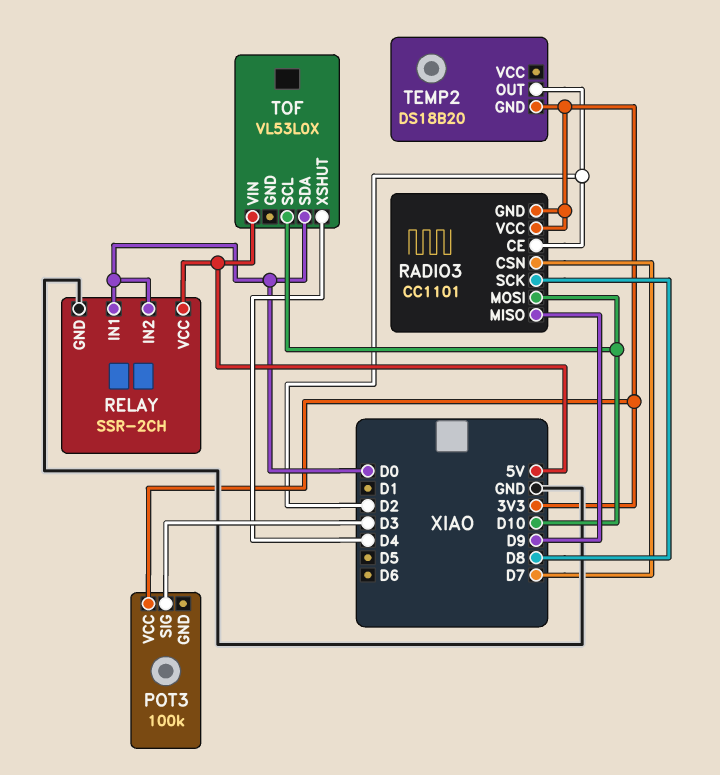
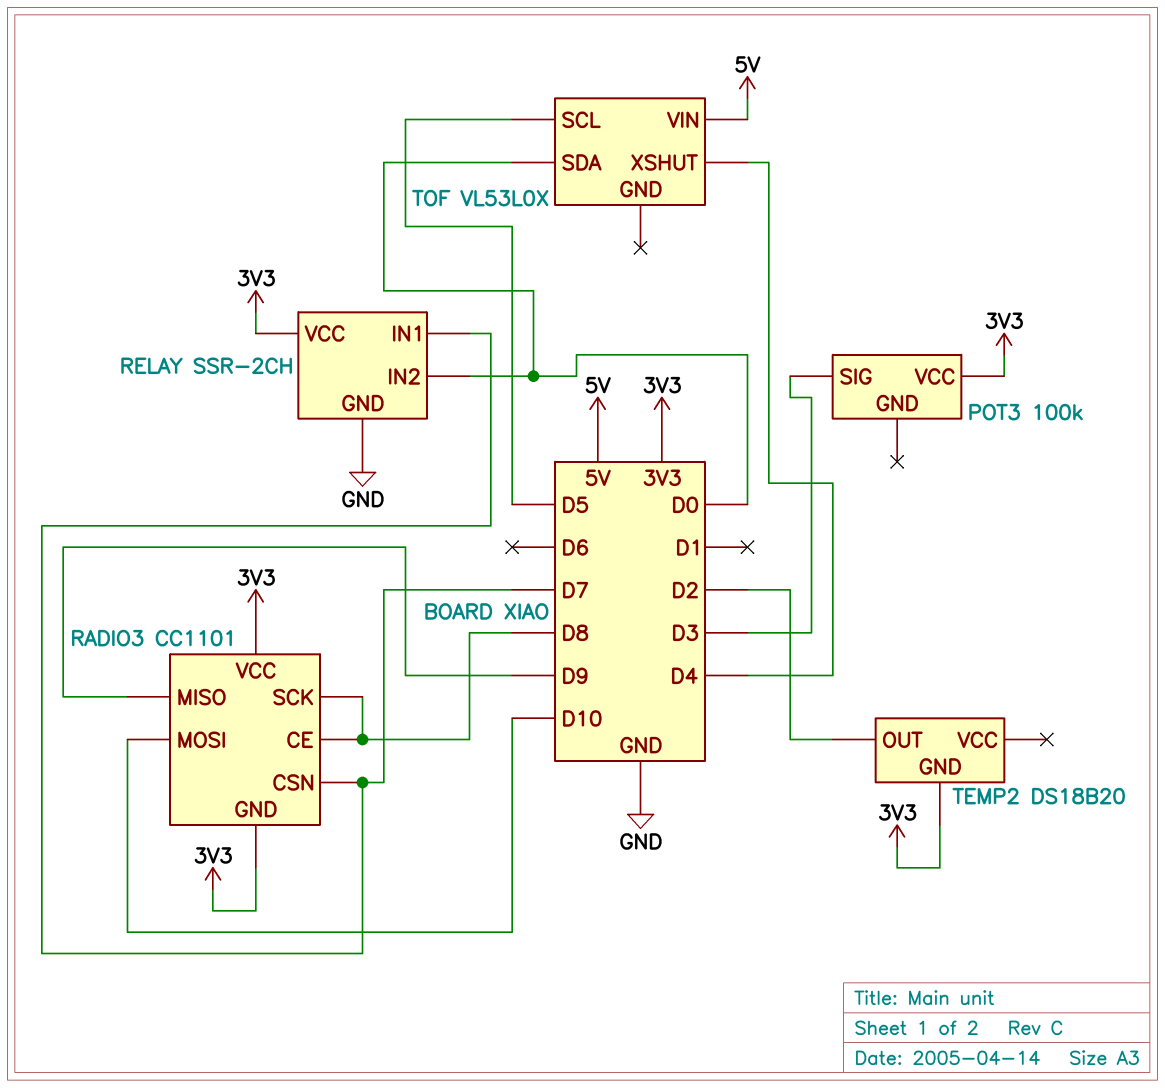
RADIO3 pin CE: D2 -> D8
RELAY pin IN1: D0 -> D7
RELAY pin VCC: 5V -> 3V3
TOF pin SCL: D10 -> D5

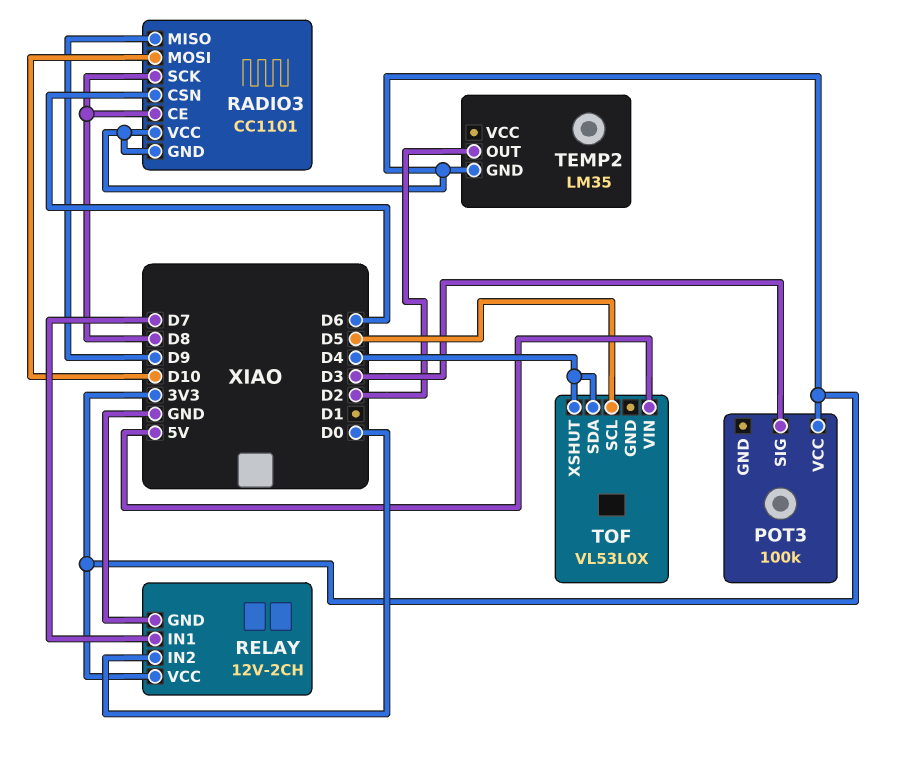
RADIO3 pin CSN: D7 -> D6
RELAY: SSR-2CH -> 12V-2CH
TEMP2: DS18B20 -> LM35
TOF pin SDA: D0 -> D4

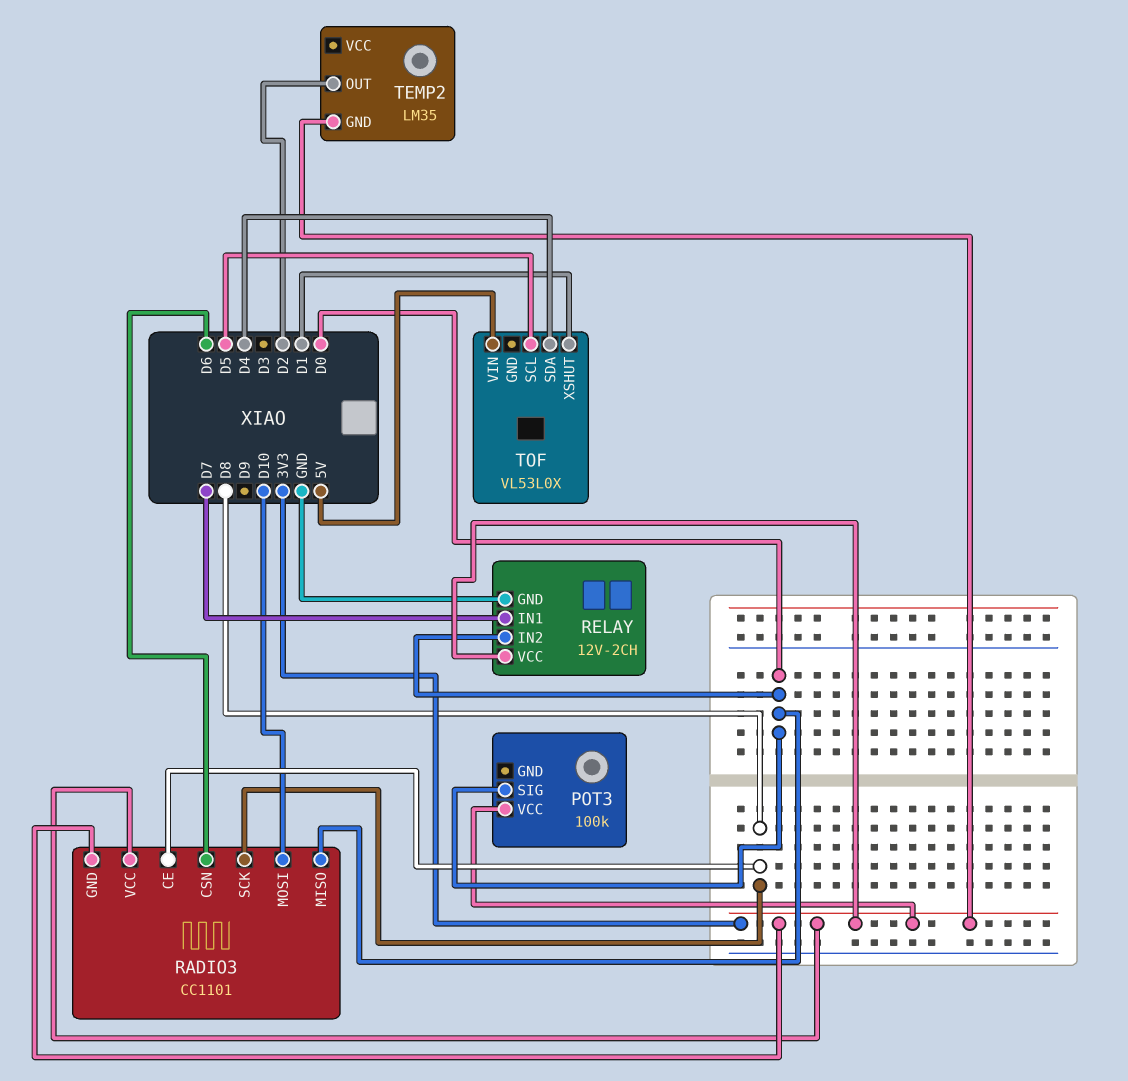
POT3 pin SIG: D3 -> D0
RADIO3 pin MISO: D9 -> D0
TOF pin XSHUT: D4 -> D1

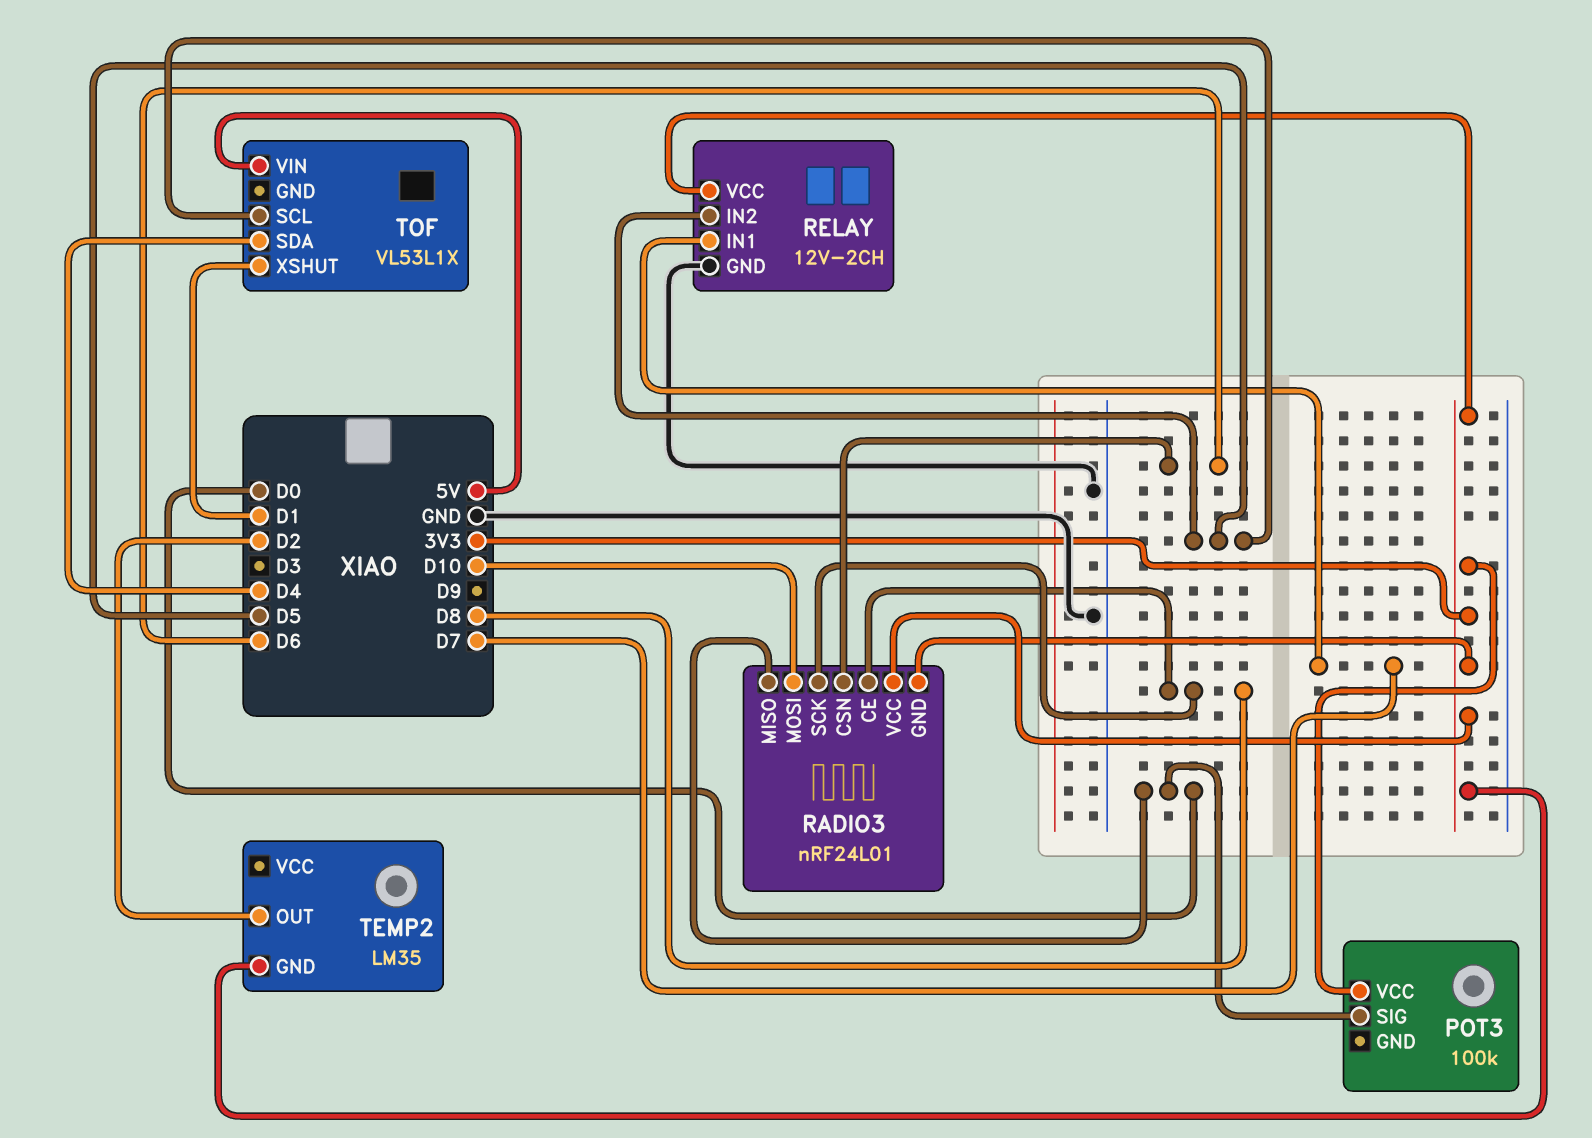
RADIO3: CC1101 -> nRF24L01
RELAY pin IN2: D0 -> D5
TOF: VL53L0X -> VL53L1X

